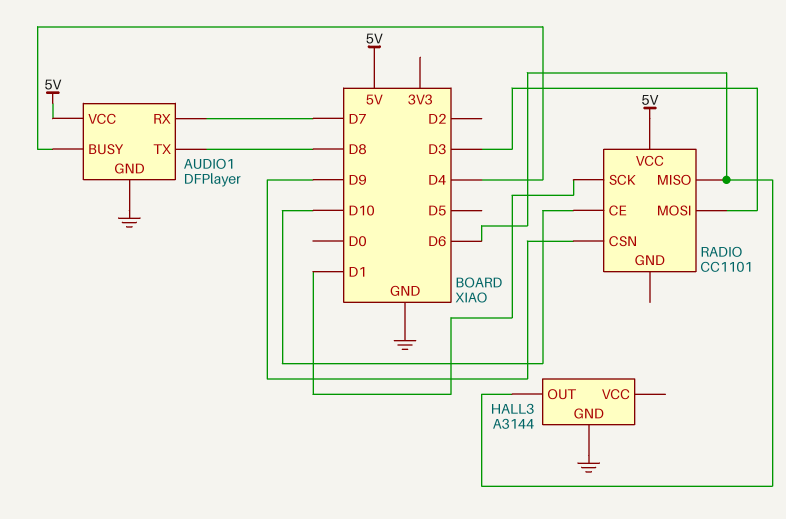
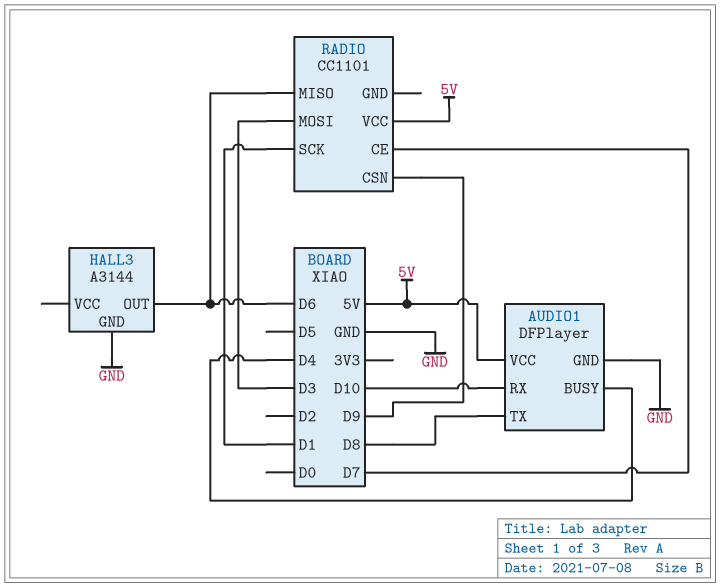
AUDIO1 pin RX: D7 -> D10
RADIO pin CE: D10 -> D7

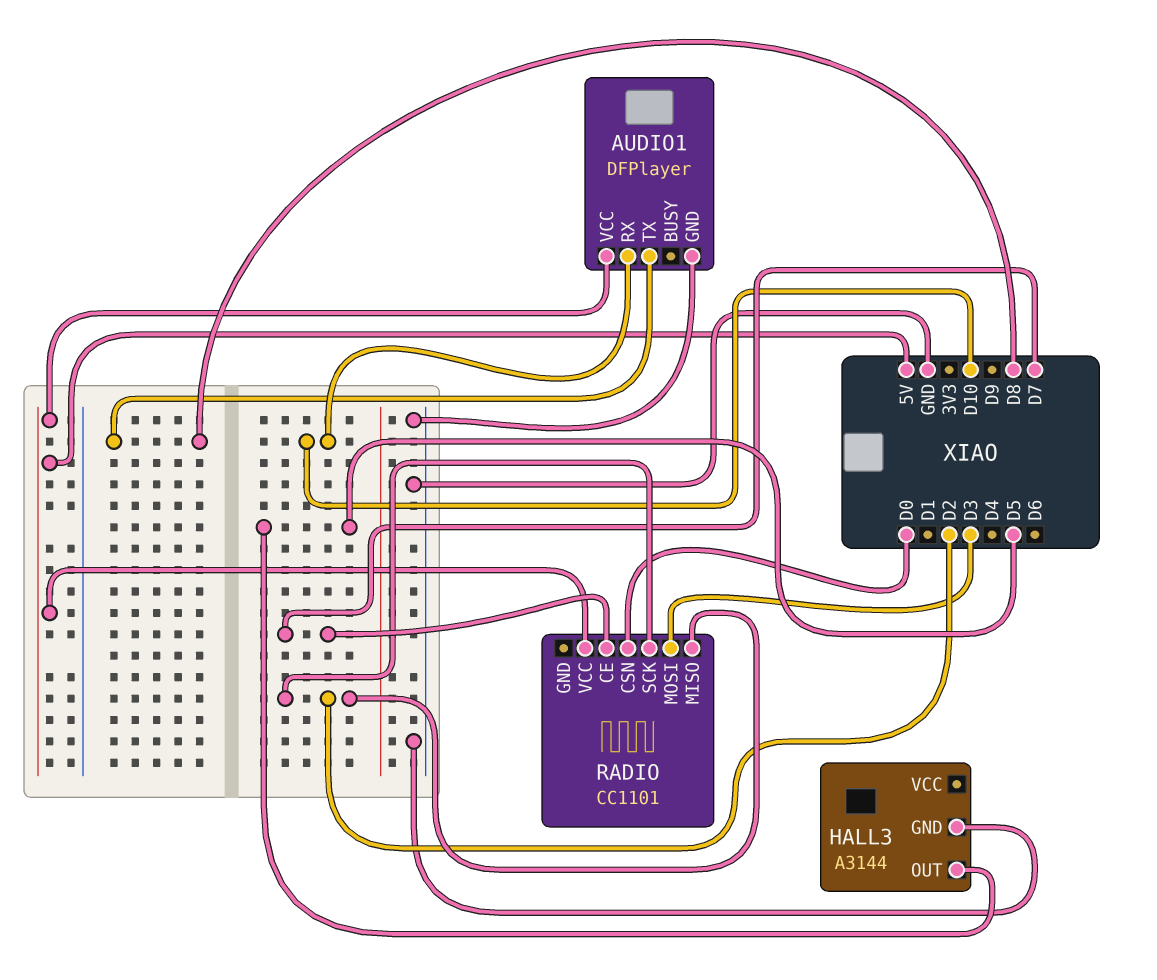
AUDIO1 pin BUSY: D4 -> none
HALL3 pin OUT: D6 -> D5
RADIO pin CSN: D9 -> D0
RADIO pin MISO: D6 -> D2
RADIO pin SCK: D1 -> D2

